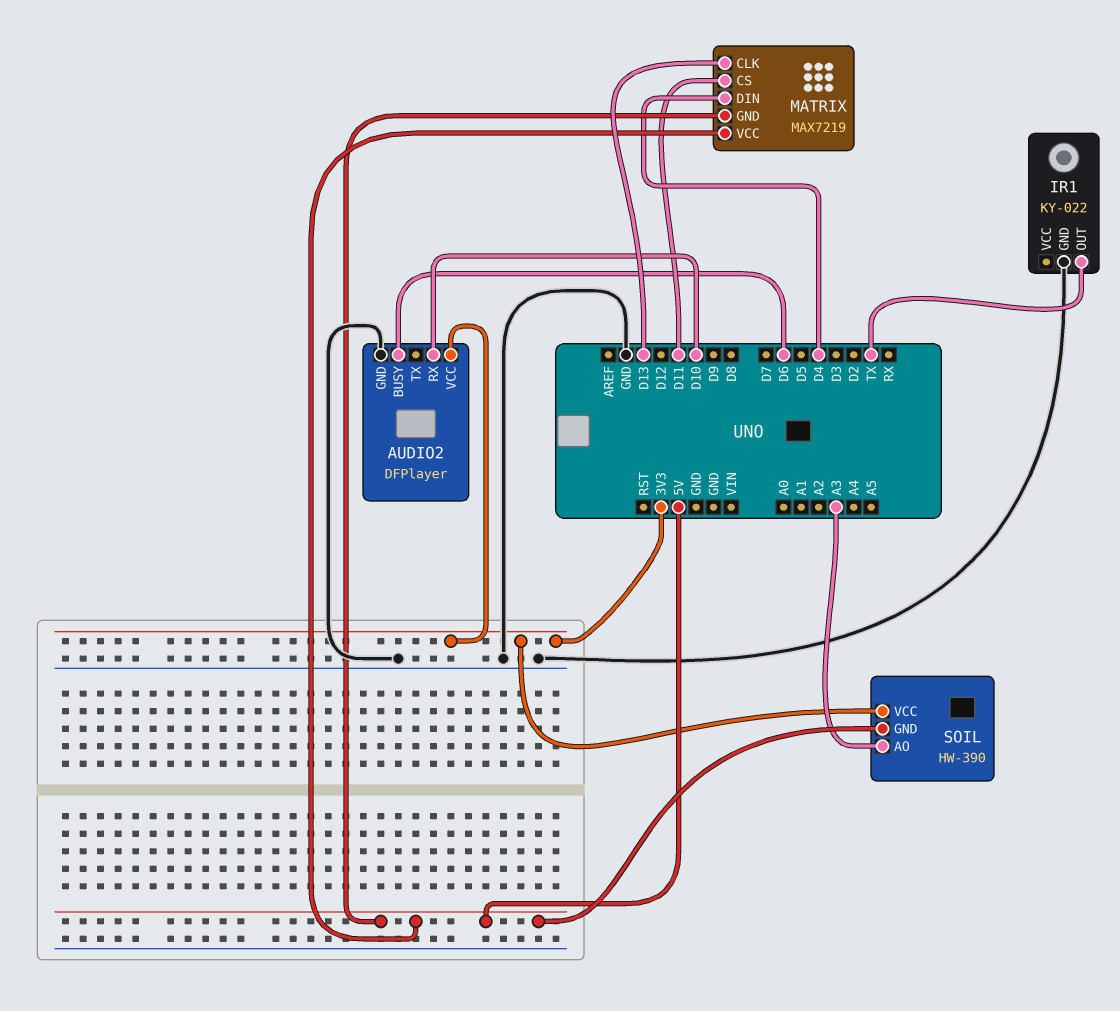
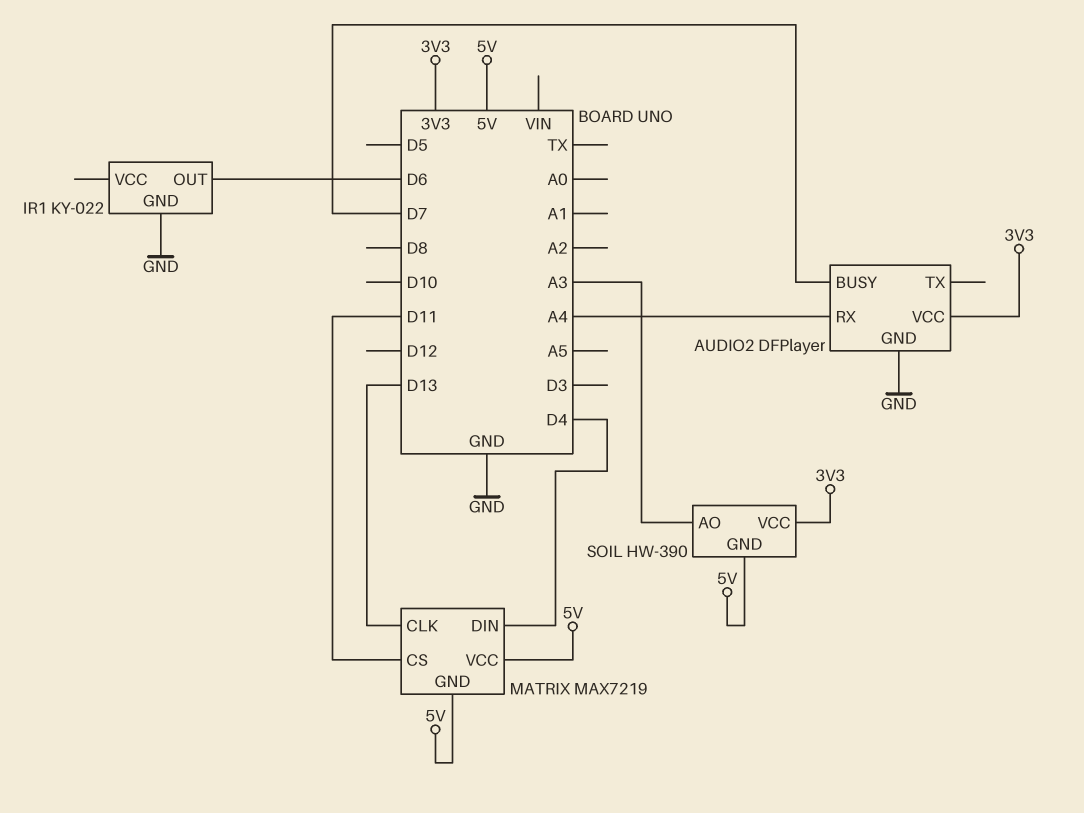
AUDIO2 pin BUSY: D6 -> D7
AUDIO2 pin RX: D10 -> A4
IR1 pin OUT: TX -> D6

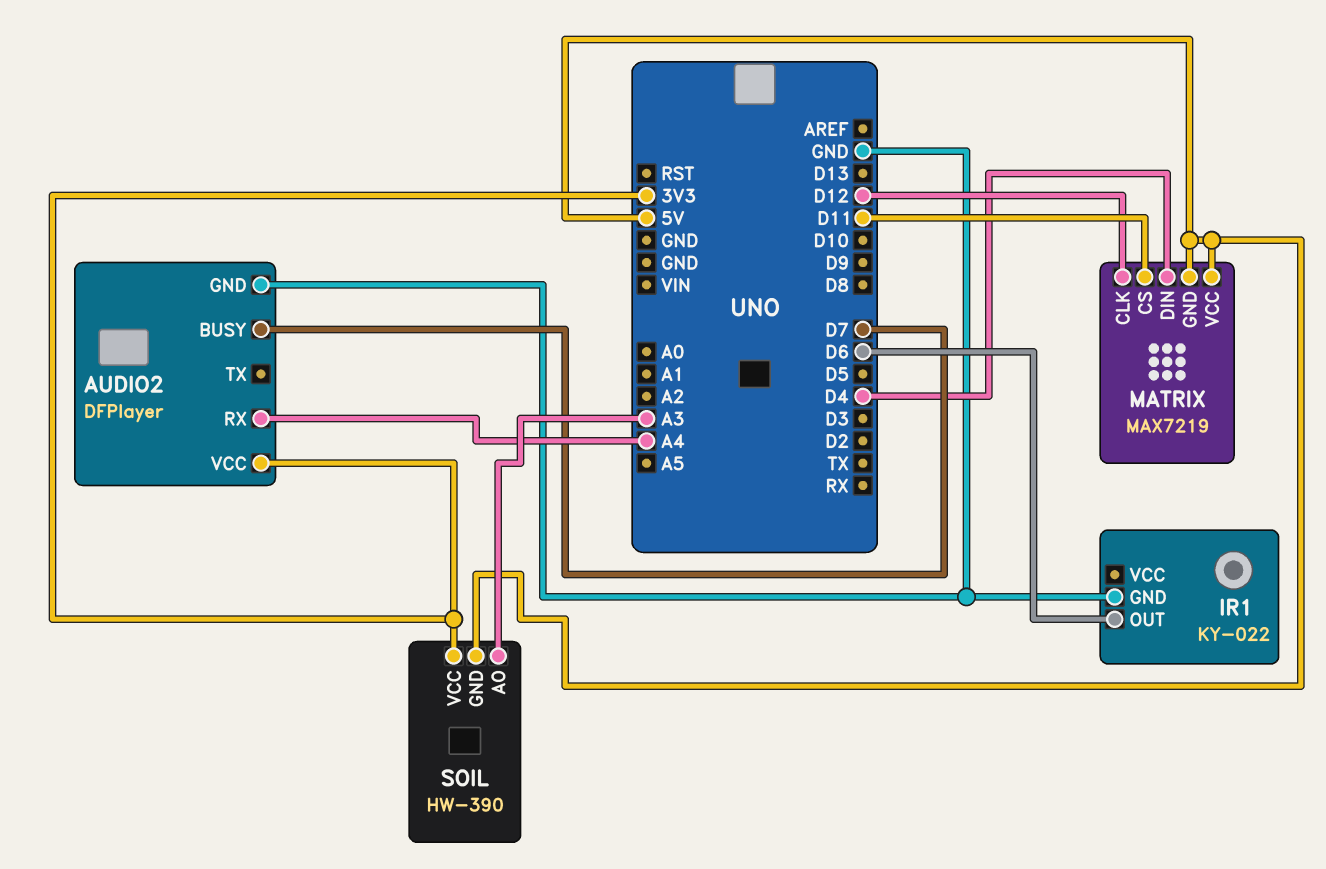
MATRIX pin CLK: D13 -> D12

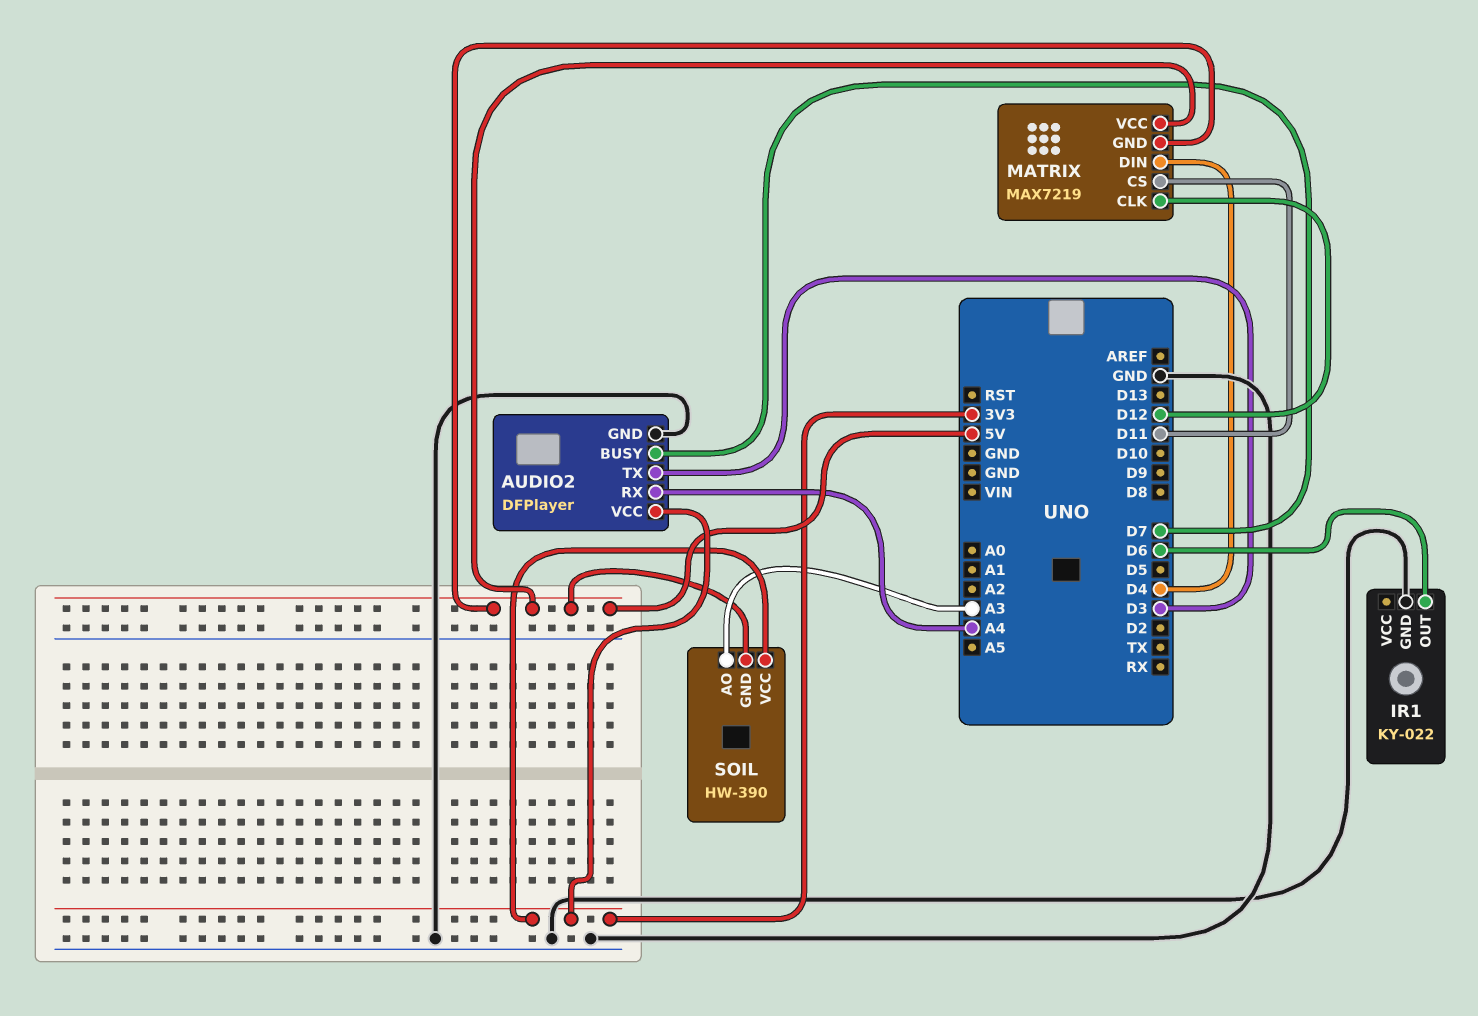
AUDIO2 pin TX: none -> D3

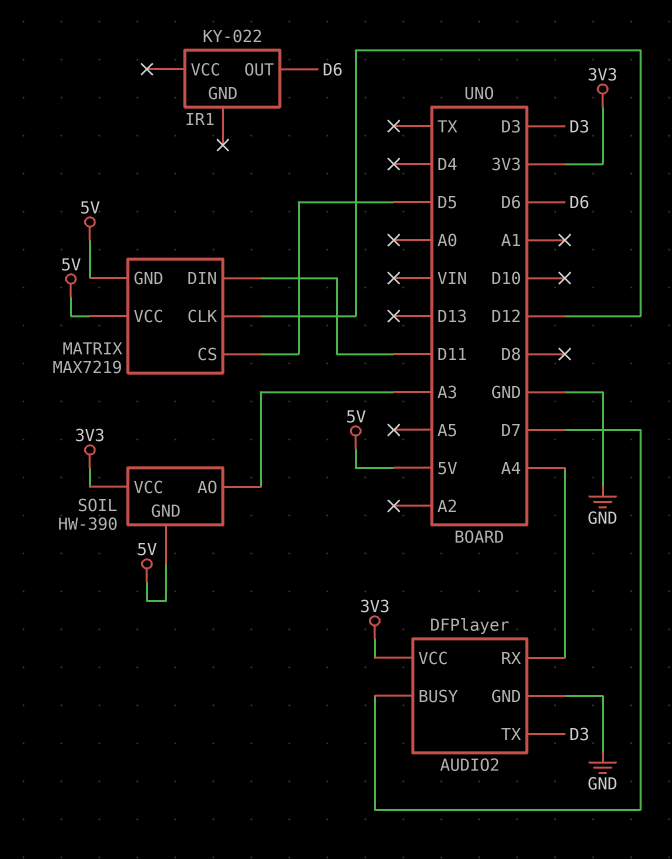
IR1 pin GND: GND -> none
MATRIX pin CS: D11 -> D5
MATRIX pin DIN: D4 -> D11

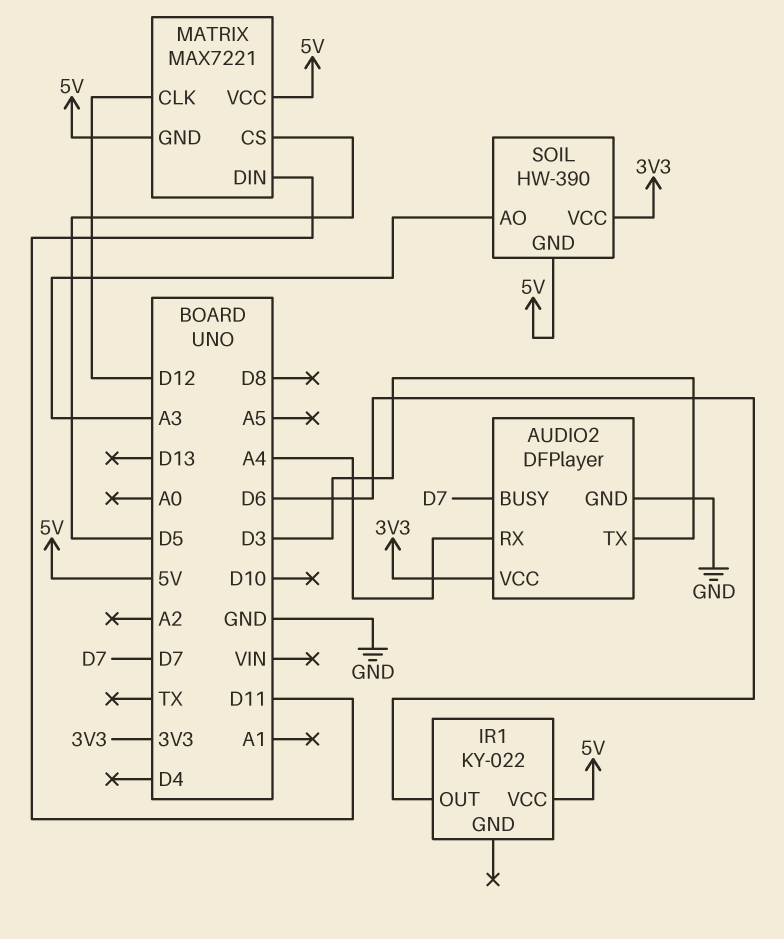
IR1 pin VCC: none -> 5V
MATRIX: MAX7219 -> MAX7221

